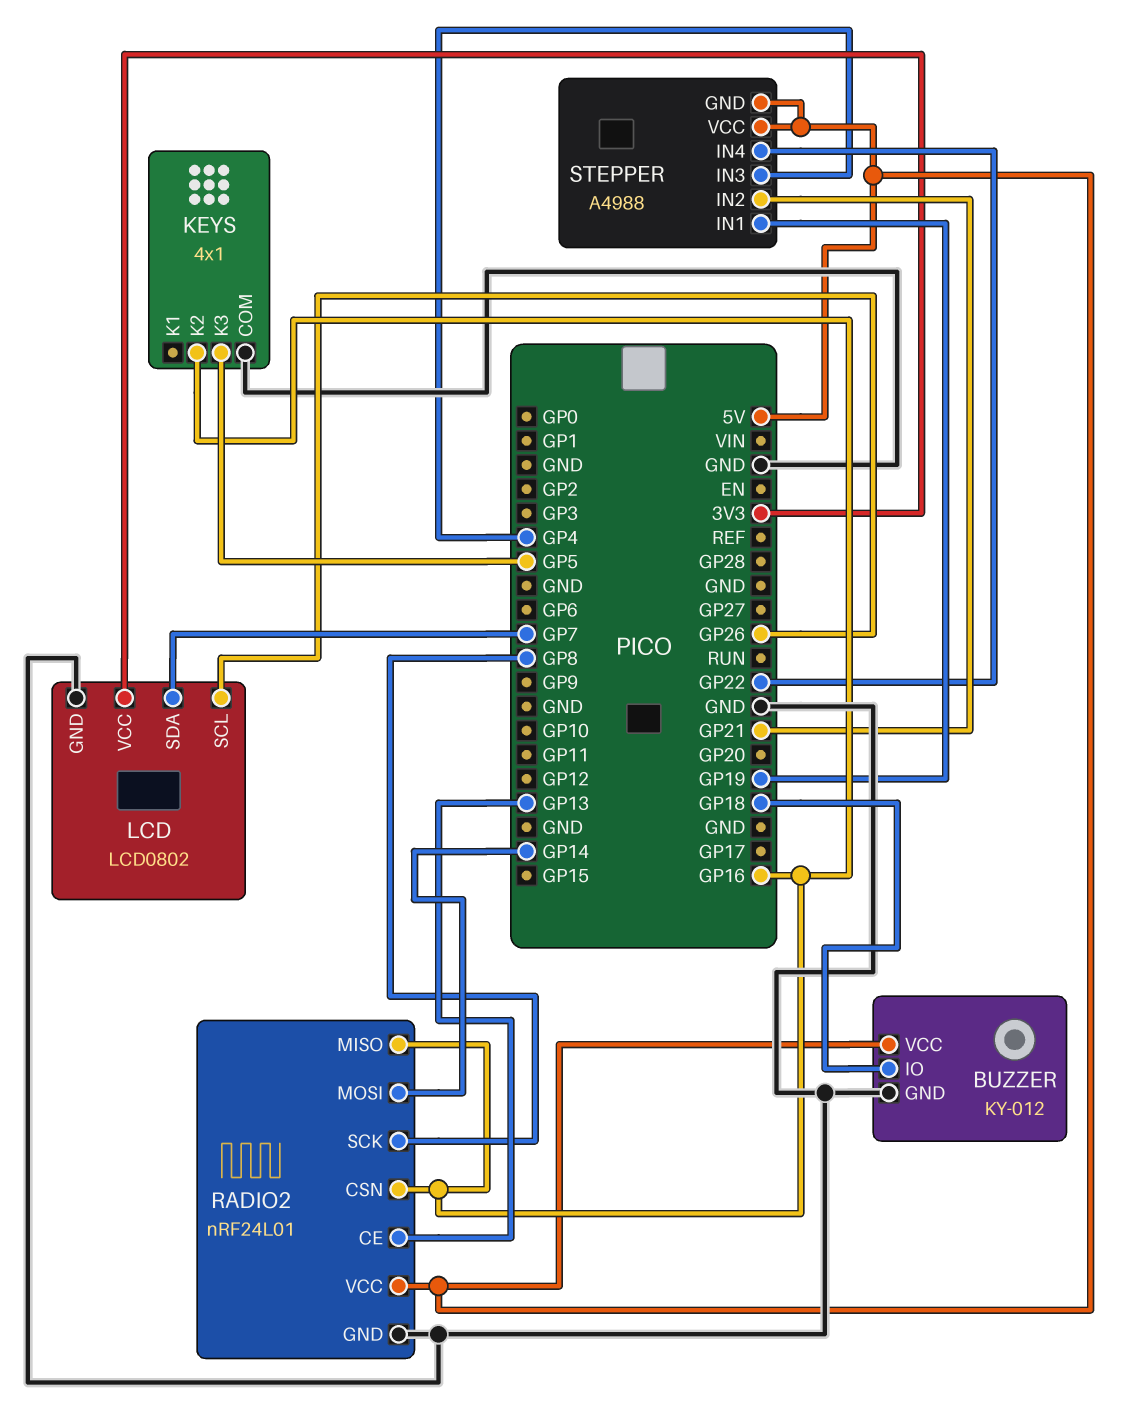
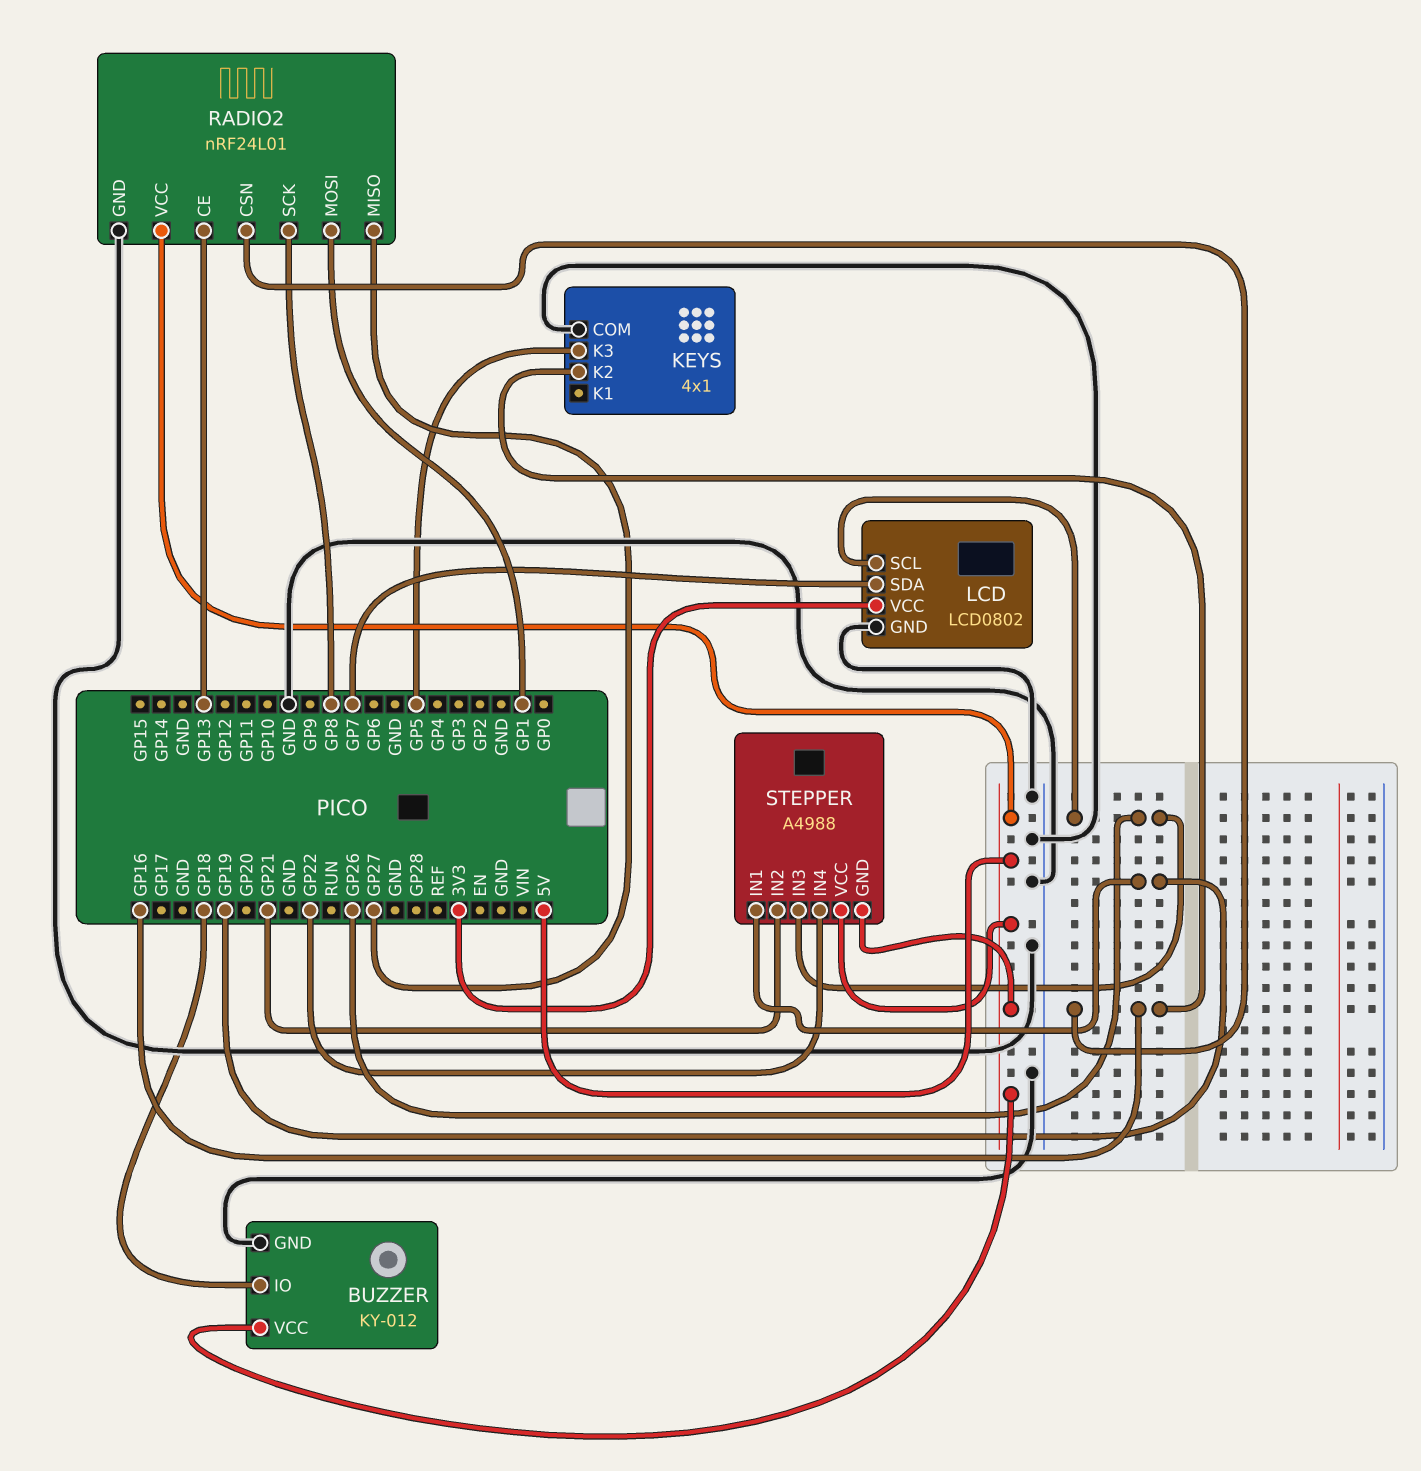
RADIO2 pin MISO: GP16 -> GP27
RADIO2 pin MOSI: GP14 -> GP1
STEPPER pin IN3: GP4 -> GP26

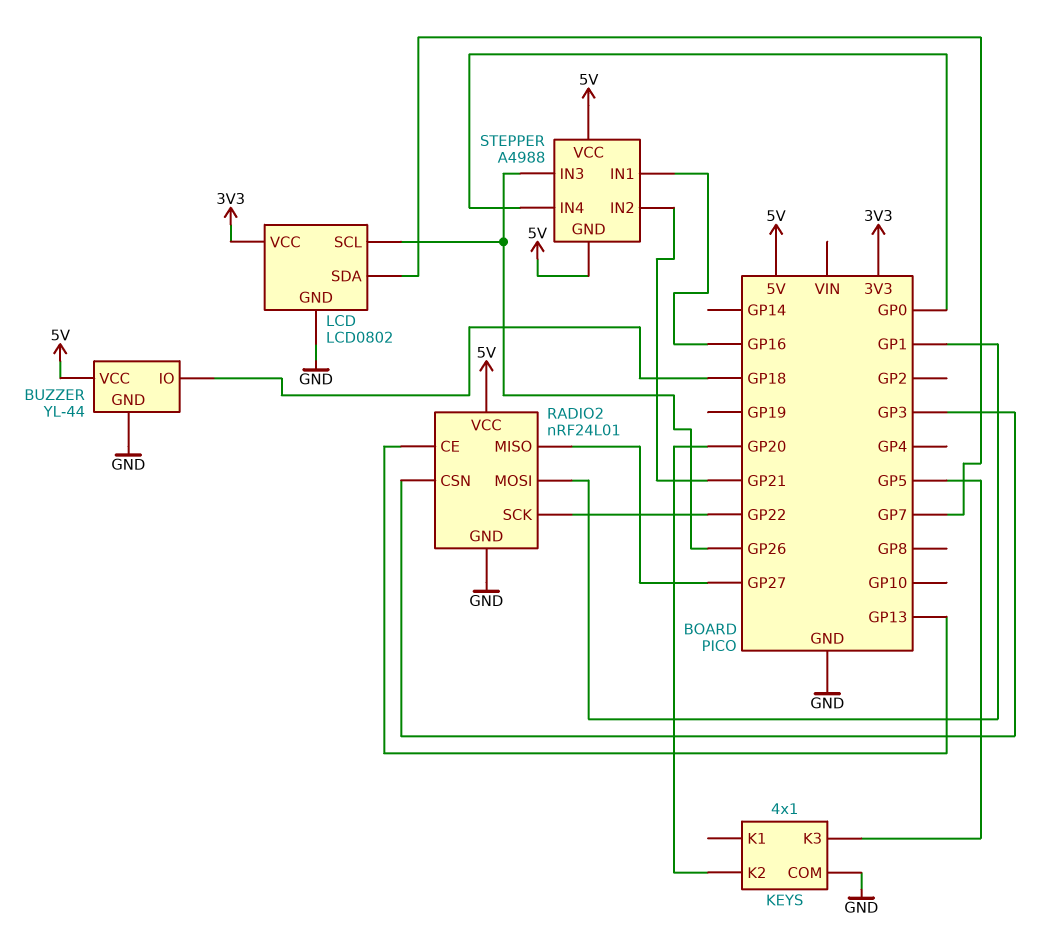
BUZZER: KY-012 -> YL-44
KEYS pin K2: GP16 -> GP20
RADIO2 pin CSN: GP16 -> GP3
RADIO2 pin SCK: GP8 -> GP22
STEPPER pin IN1: GP19 -> GP16
STEPPER pin IN4: GP22 -> GP0

